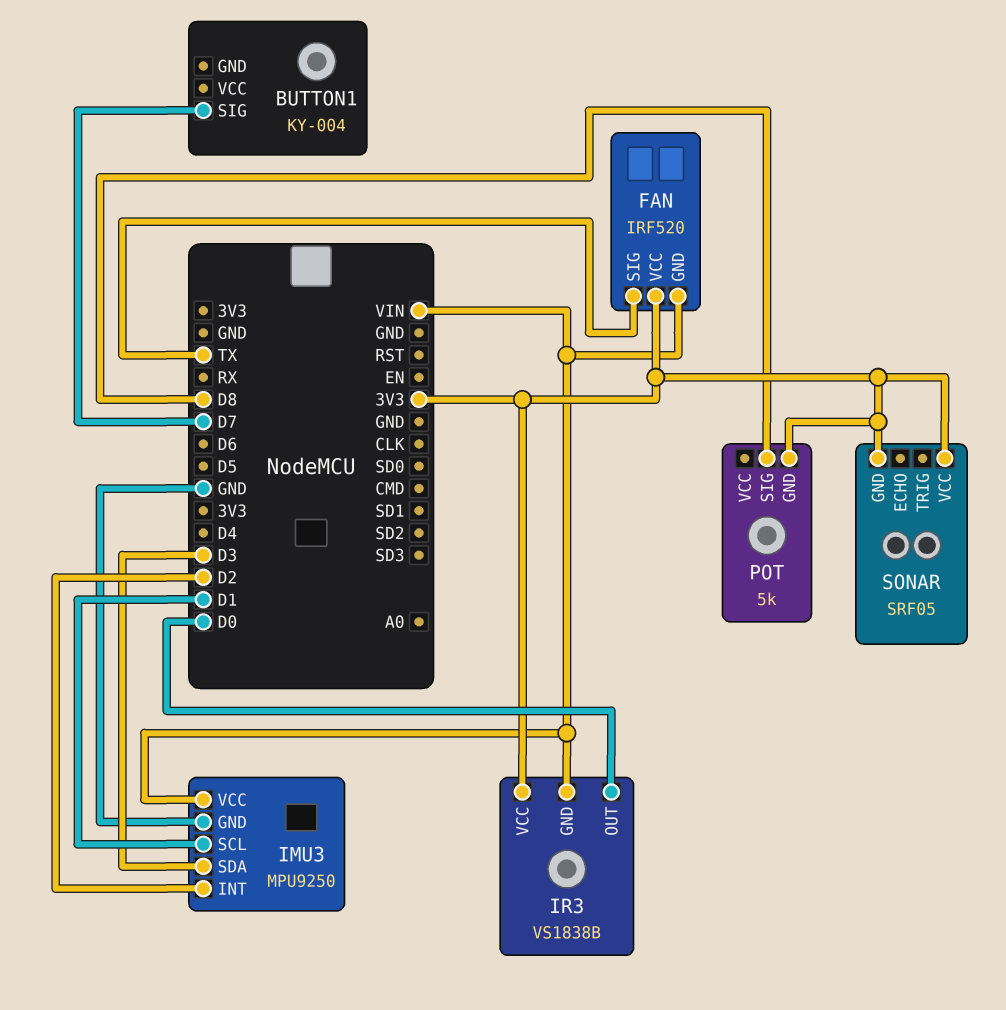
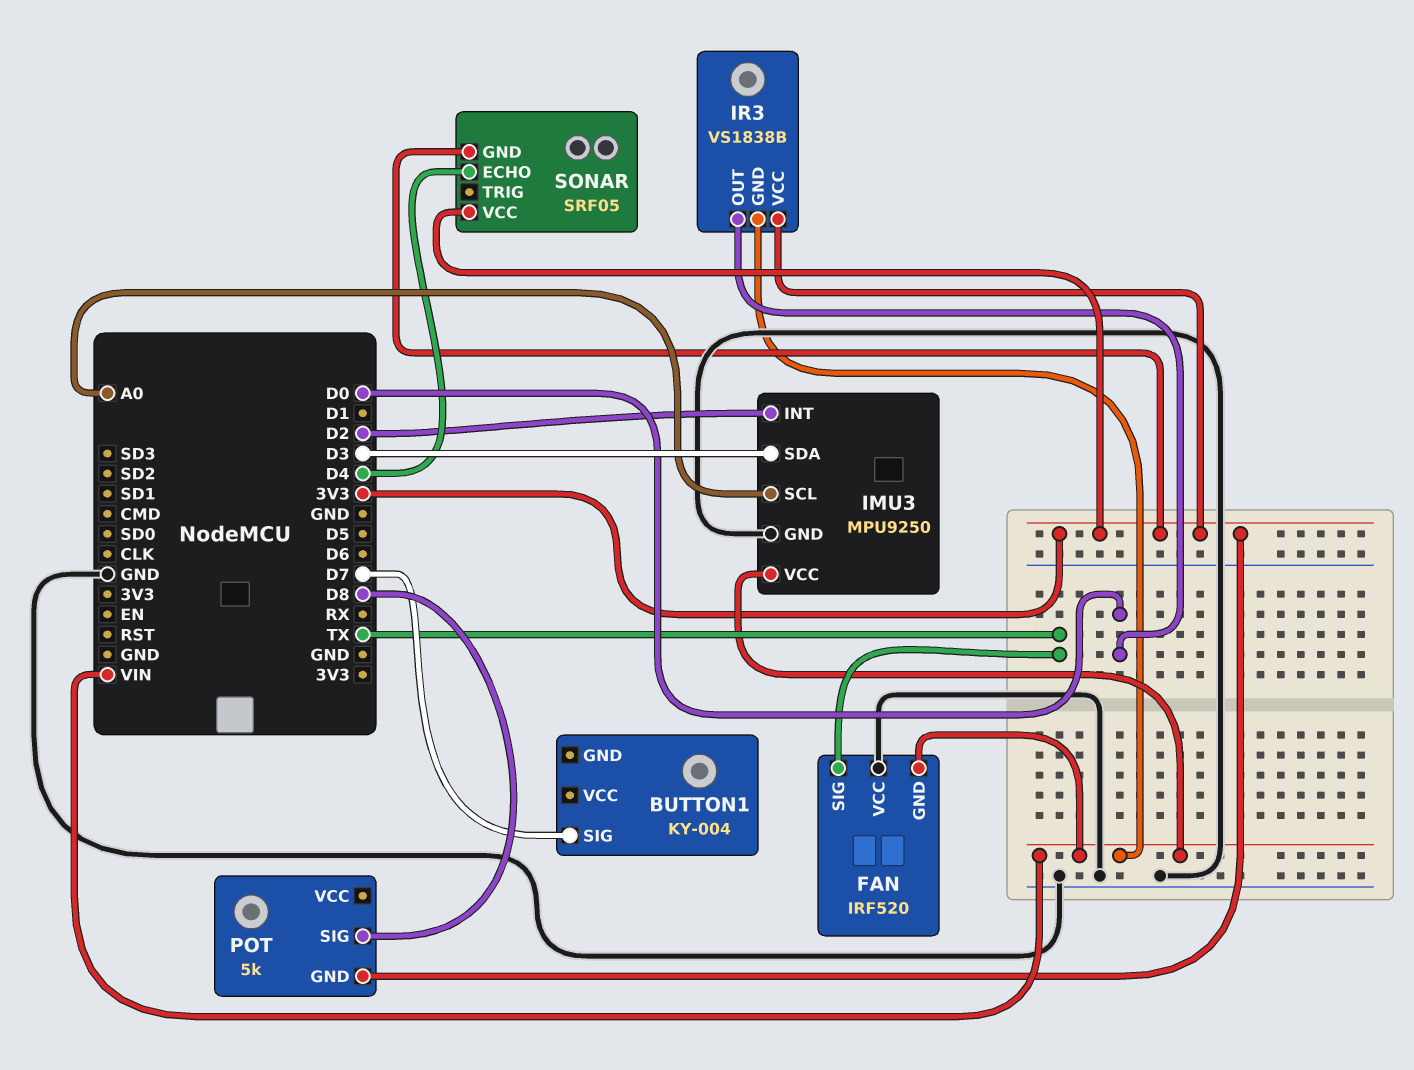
FAN pin VCC: 3V3 -> GND
IMU3 pin SCL: D1 -> A0
SONAR pin ECHO: none -> D4

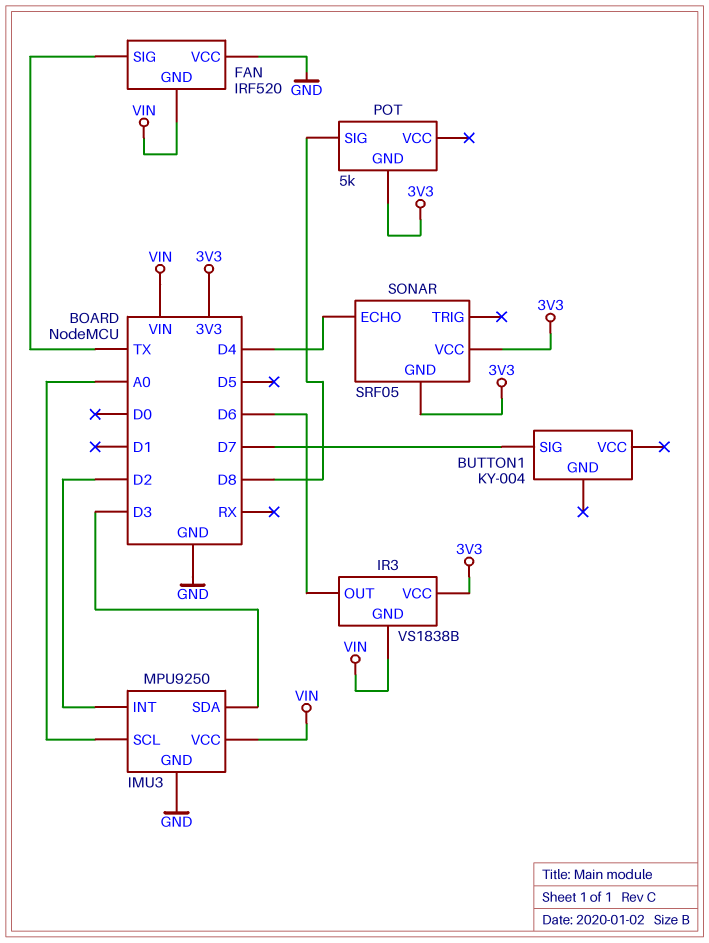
IR3 pin OUT: D0 -> D6

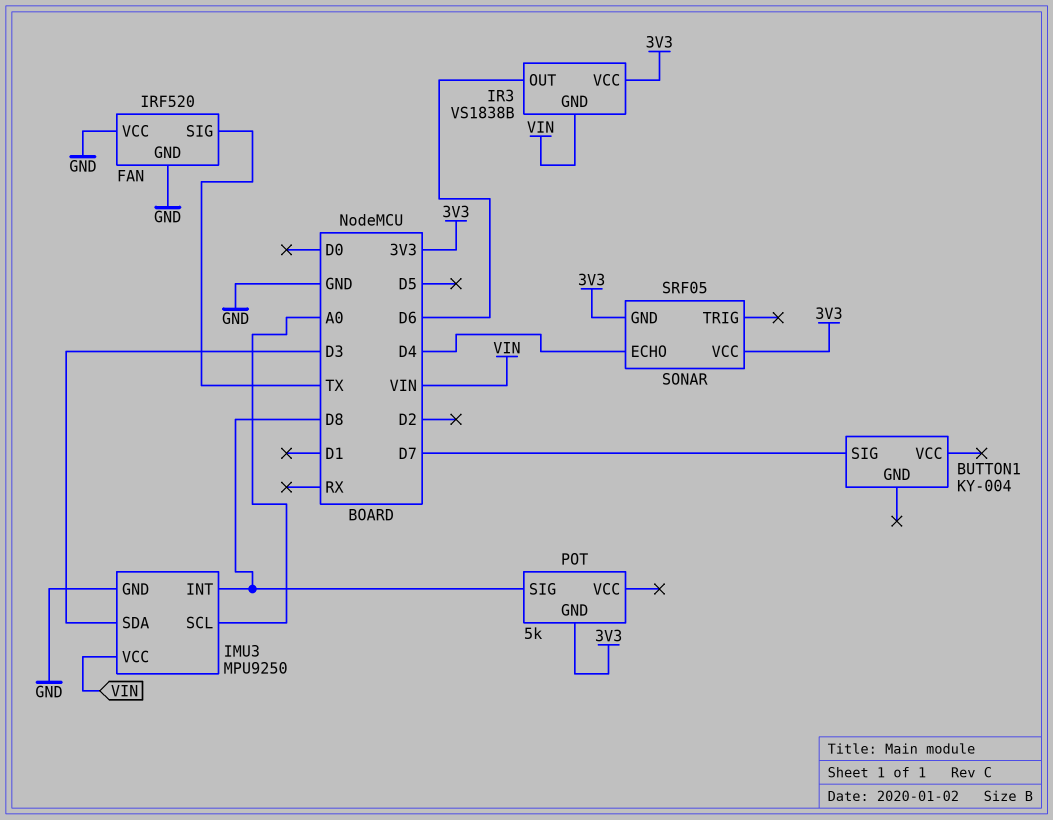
FAN pin GND: VIN -> GND
IMU3 pin INT: D2 -> D8

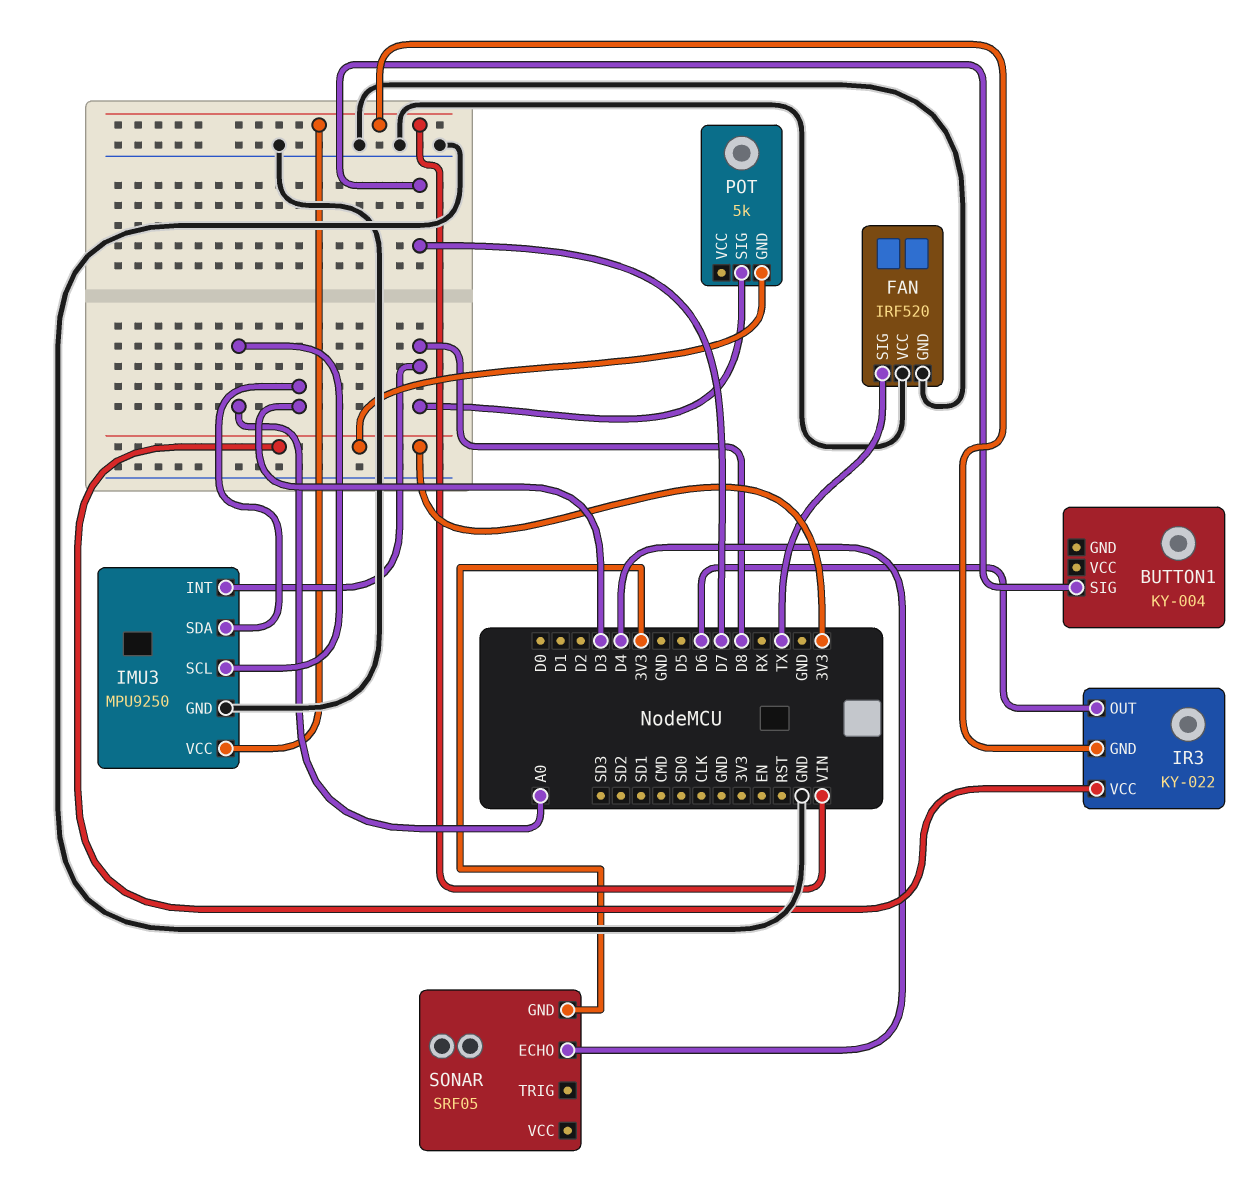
IR3: VS1838B -> KY-022
SONAR pin VCC: 3V3 -> none

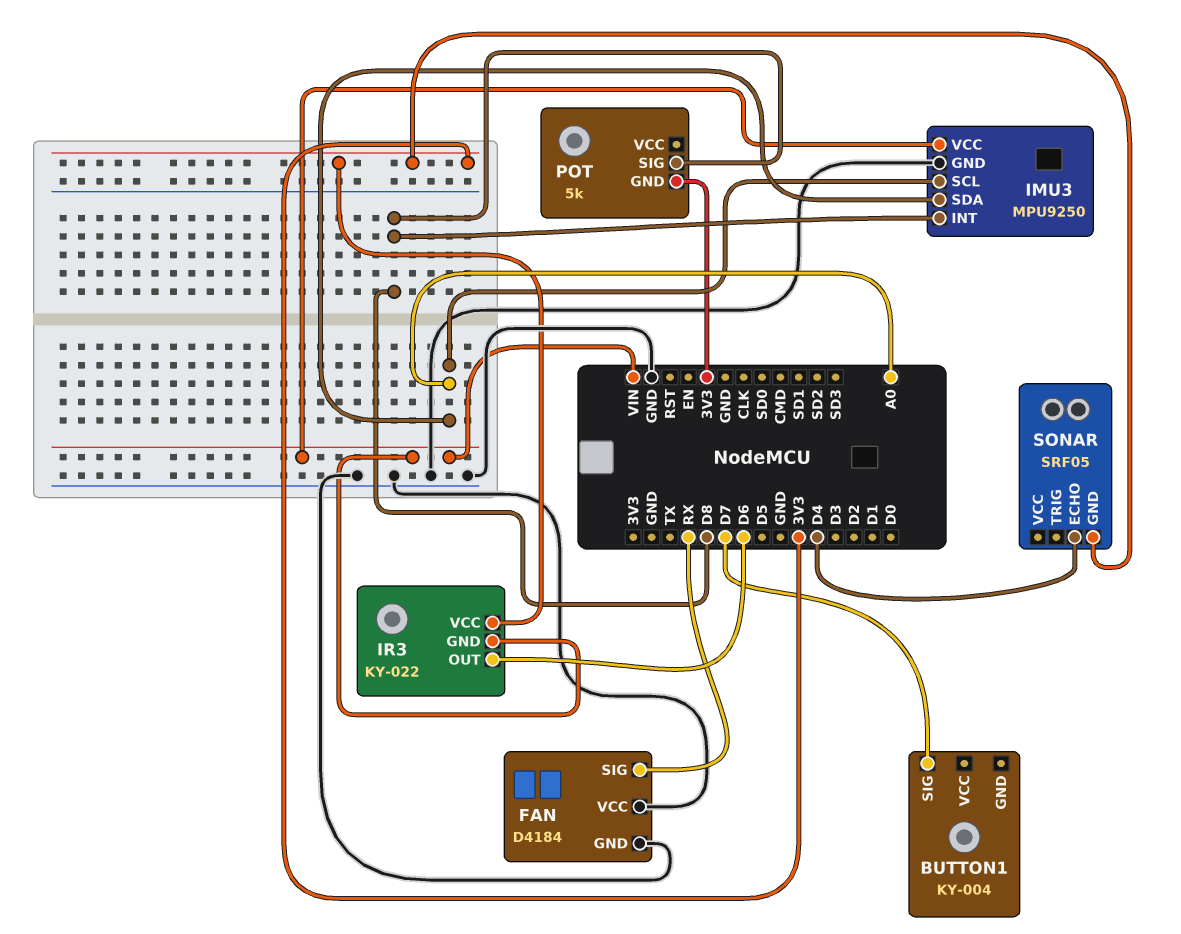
FAN: IRF520 -> D4184
FAN pin SIG: TX -> RX
IMU3 pin SDA: D3 -> A0

